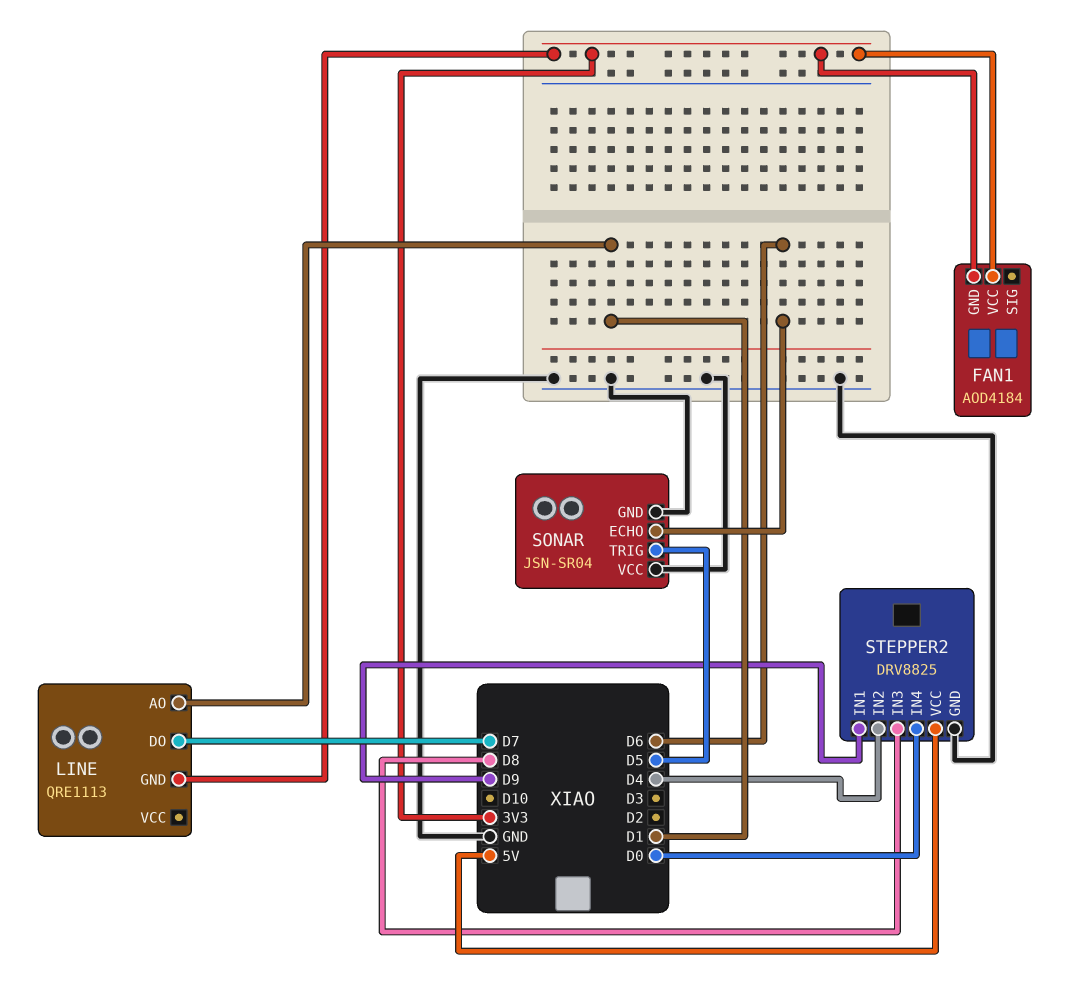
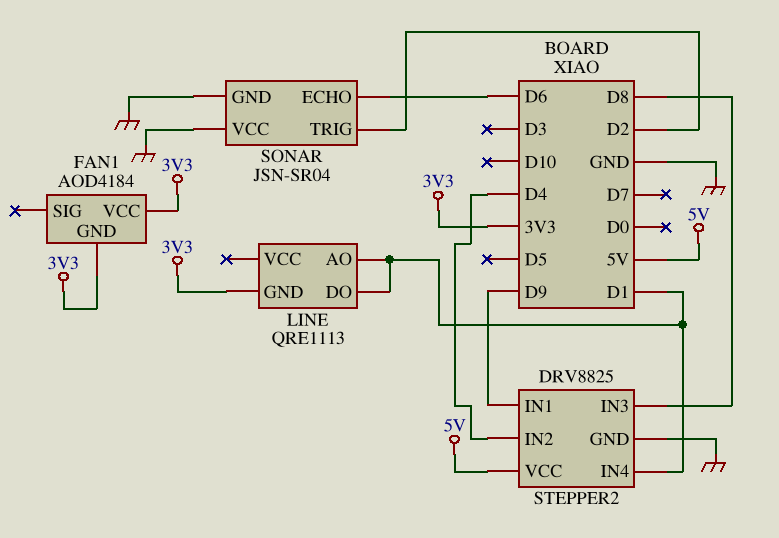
LINE pin DO: D7 -> D1
SONAR pin TRIG: D5 -> D2
STEPPER2 pin IN4: D0 -> D1

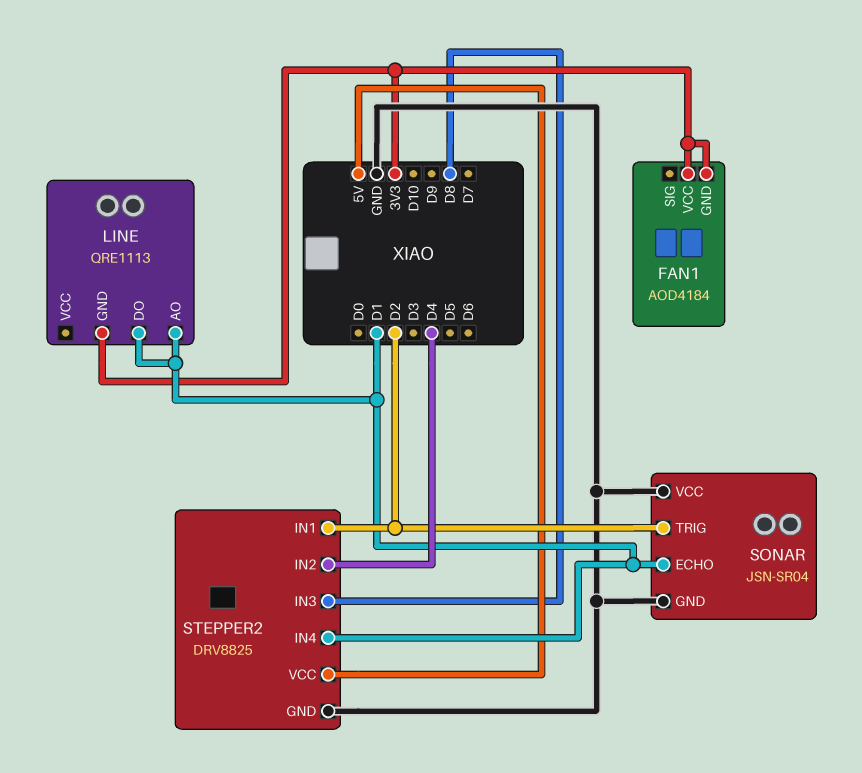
SONAR pin ECHO: D6 -> D1
STEPPER2 pin IN1: D9 -> D2

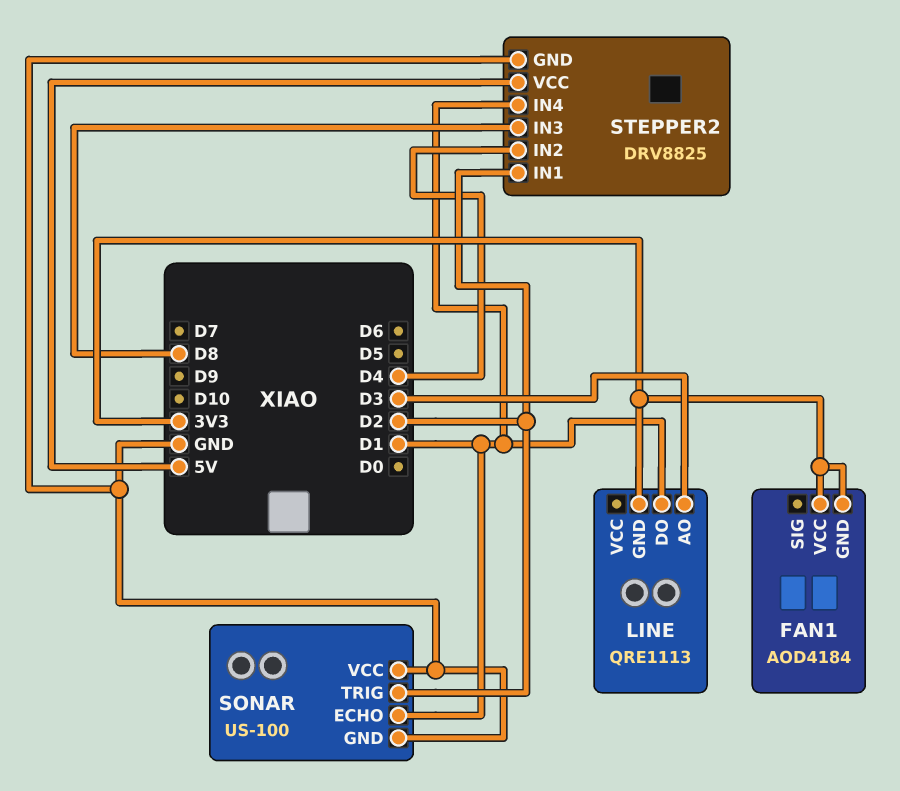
LINE pin AO: D1 -> D3
SONAR: JSN-SR04 -> US-100

